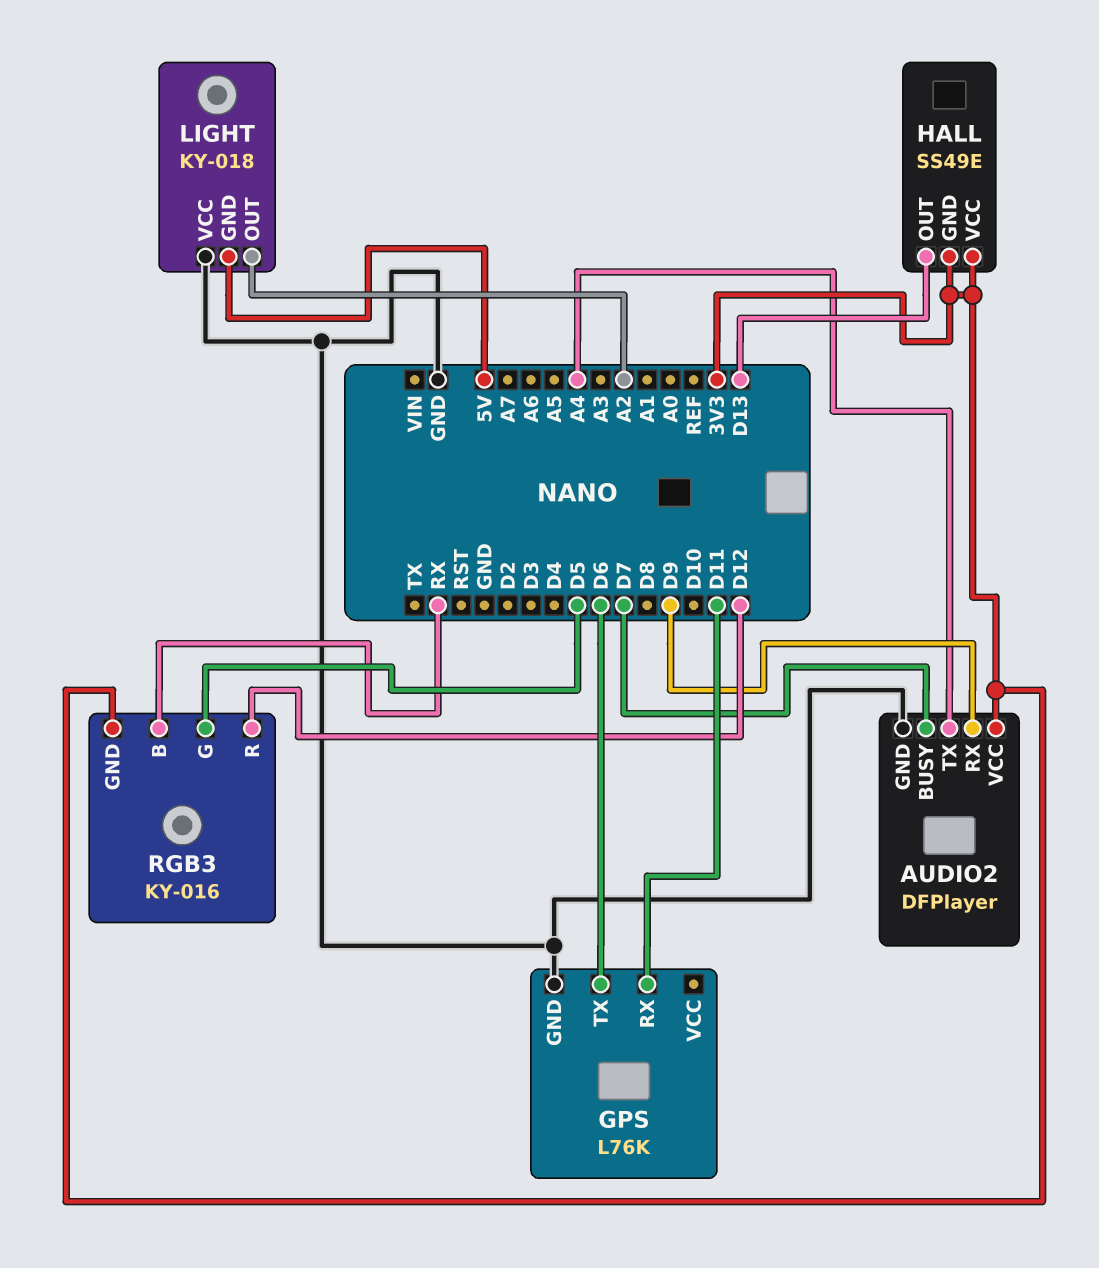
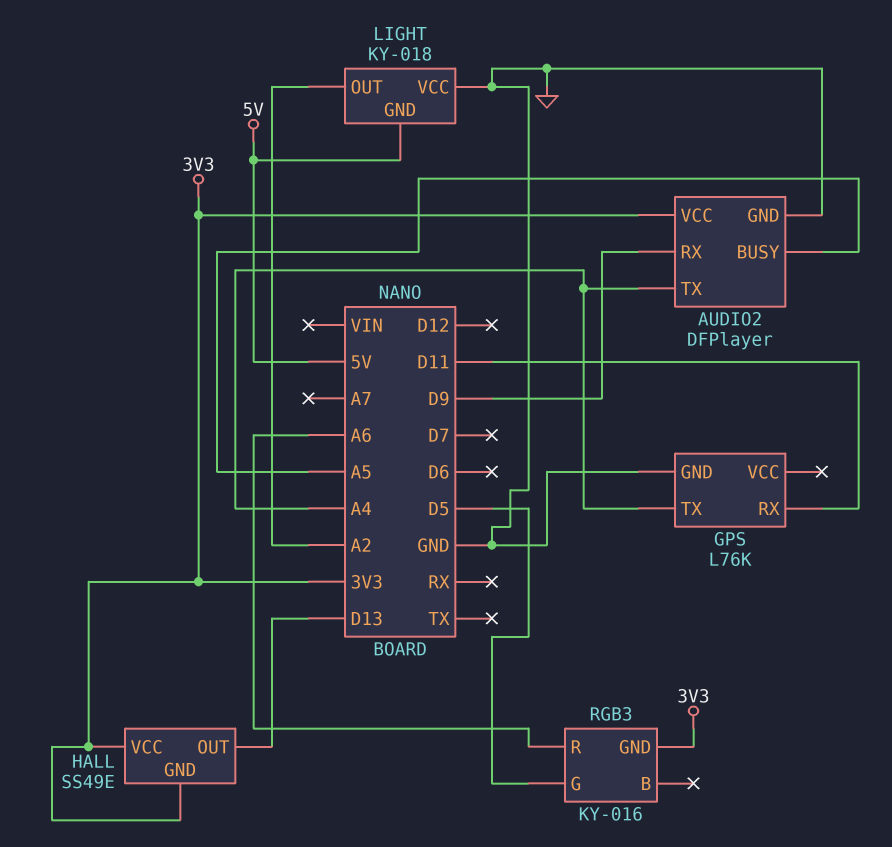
AUDIO2 pin BUSY: D7 -> A5
GPS pin TX: D6 -> A4
RGB3 pin B: RX -> none
RGB3 pin R: D12 -> A6

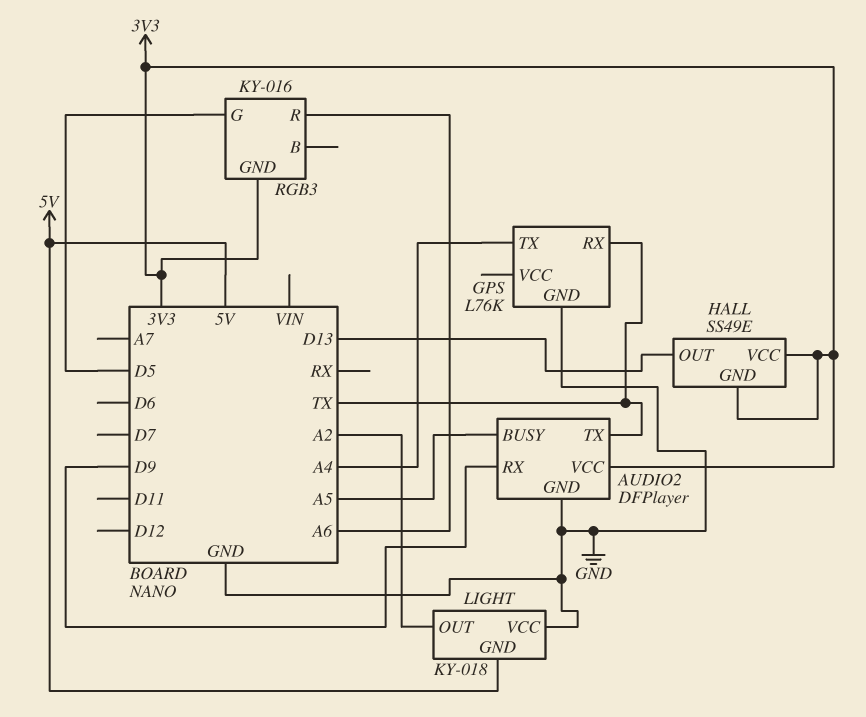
AUDIO2 pin TX: A4 -> TX
GPS pin RX: D11 -> TX

